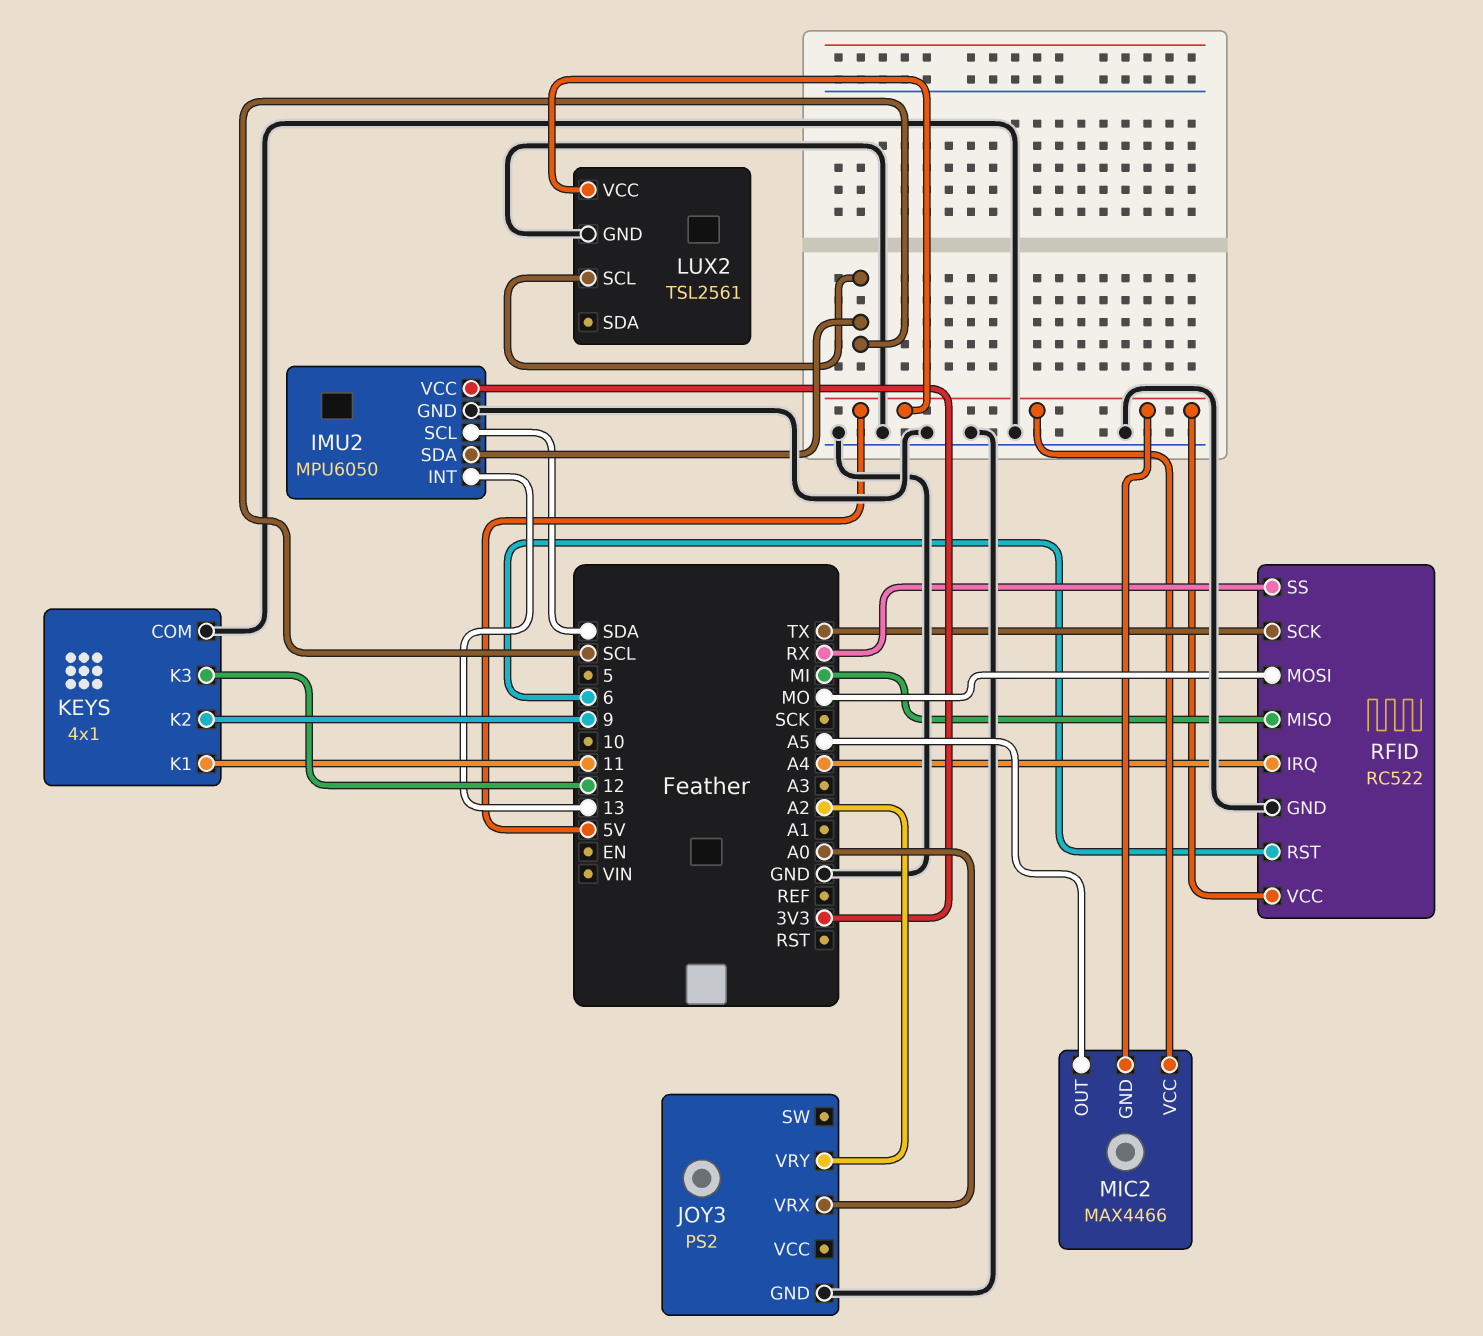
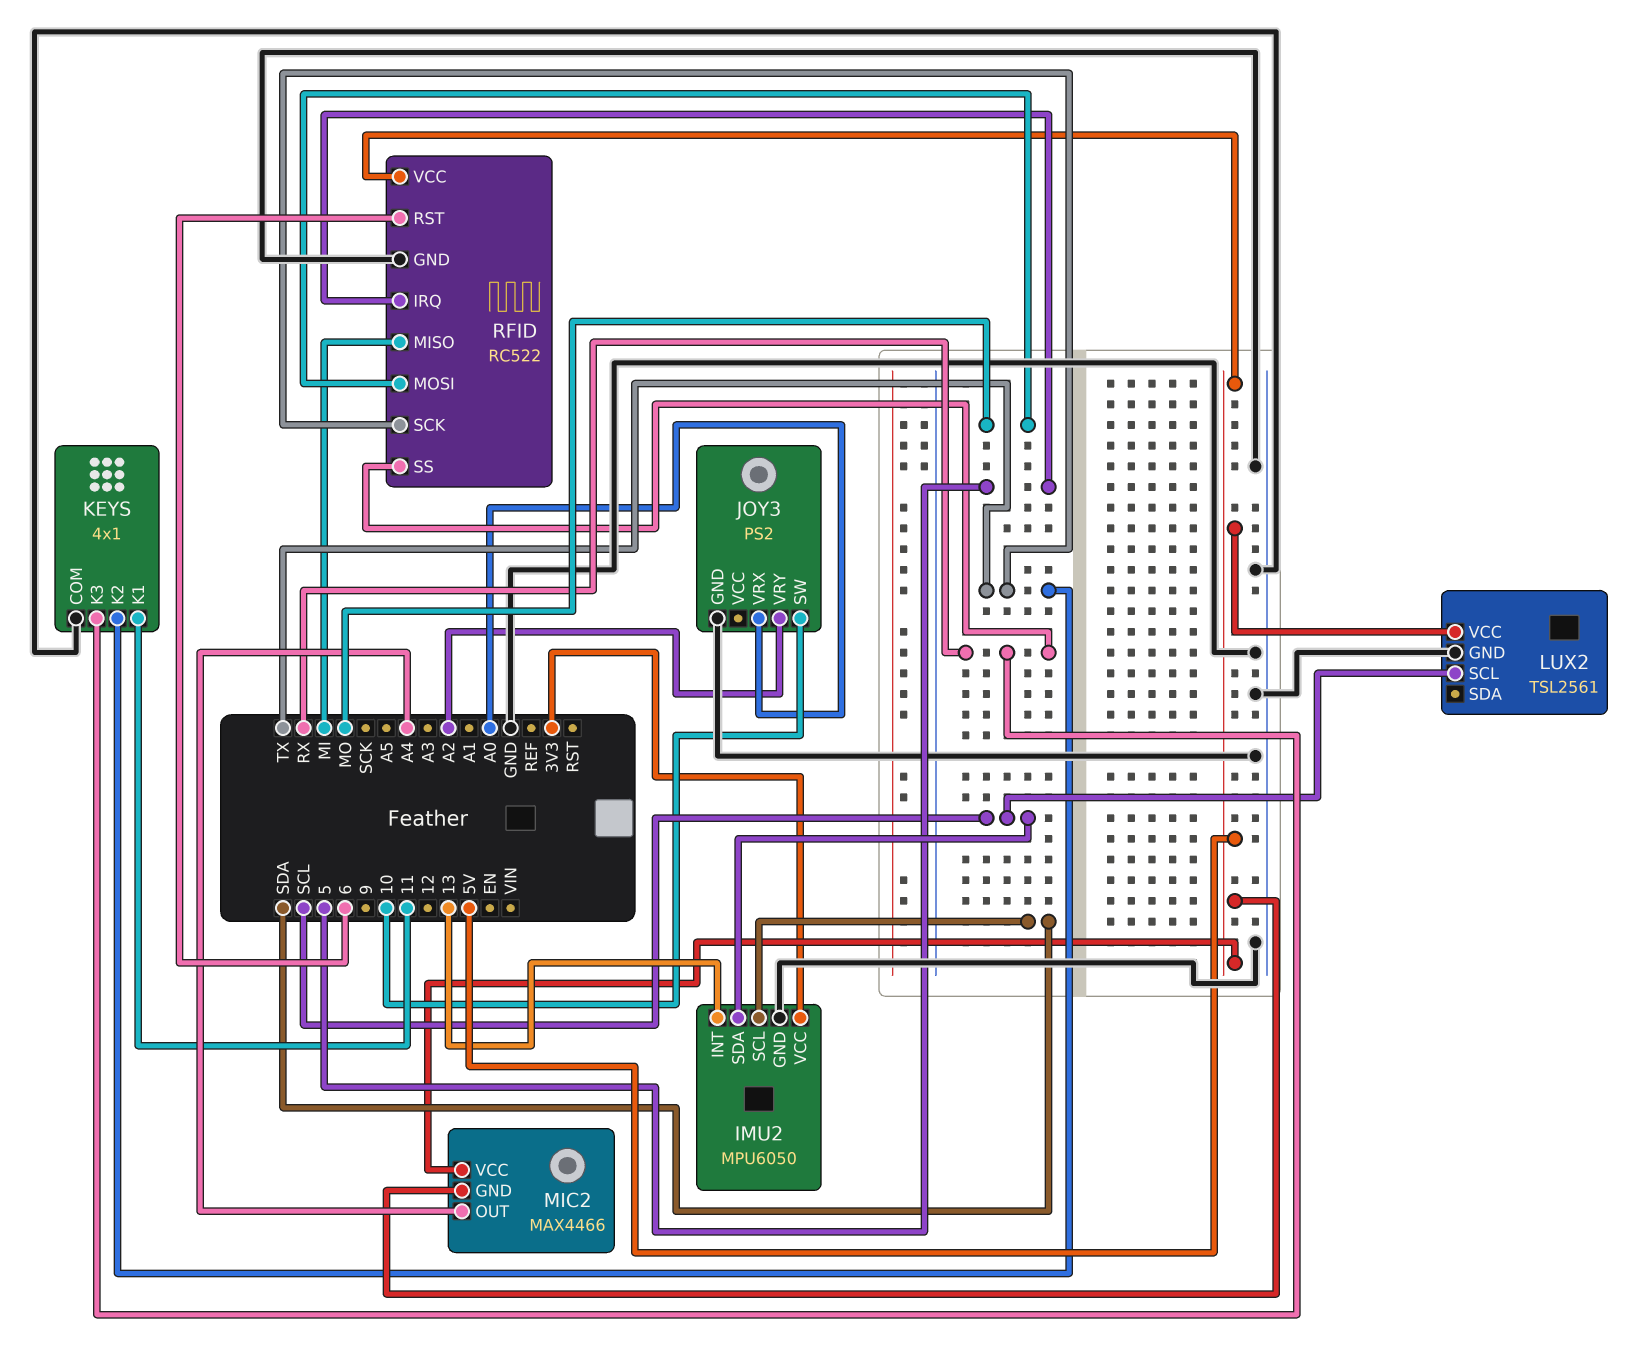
JOY3 pin SW: none -> 10
KEYS pin K2: 9 -> TX
KEYS pin K3: 12 -> RX
MIC2 pin OUT: A5 -> A4
RFID pin IRQ: A4 -> 5

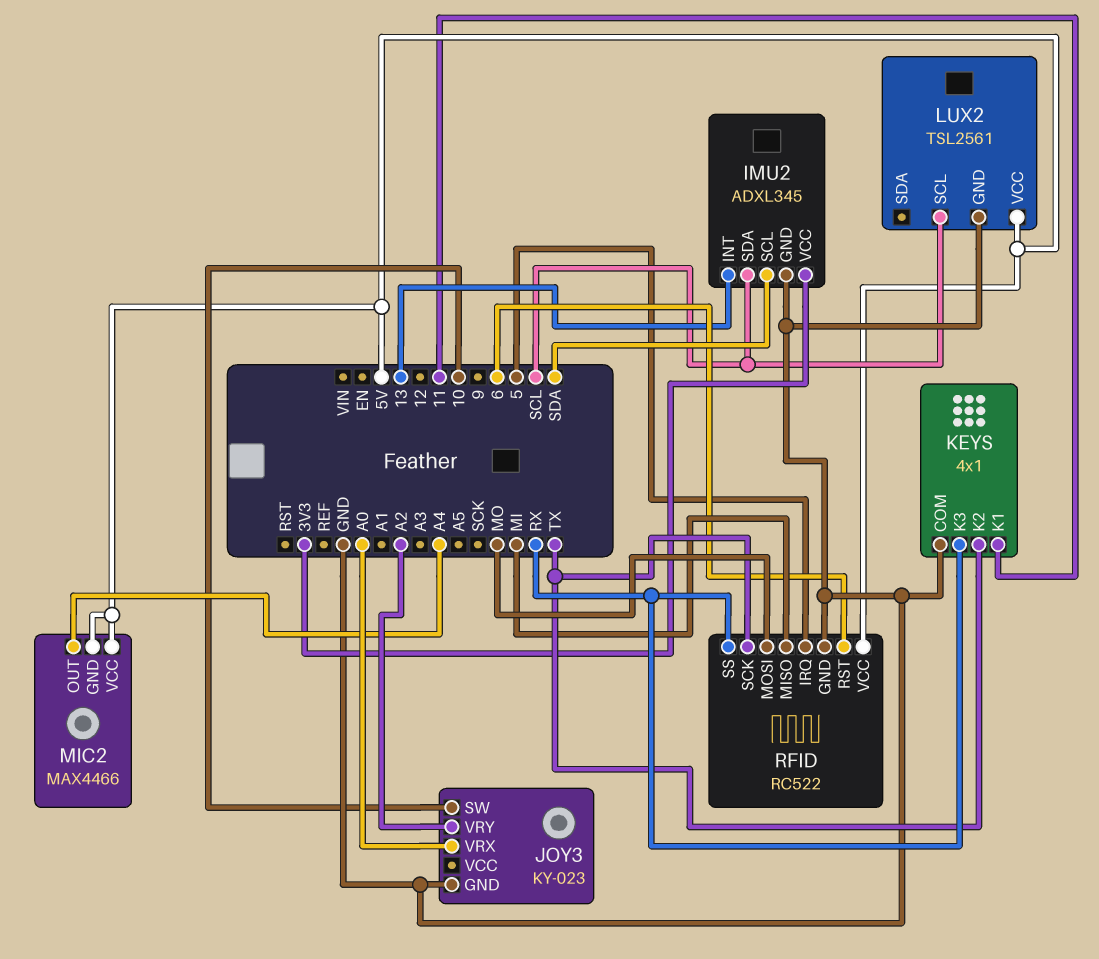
IMU2: MPU6050 -> ADXL345
JOY3: PS2 -> KY-023

